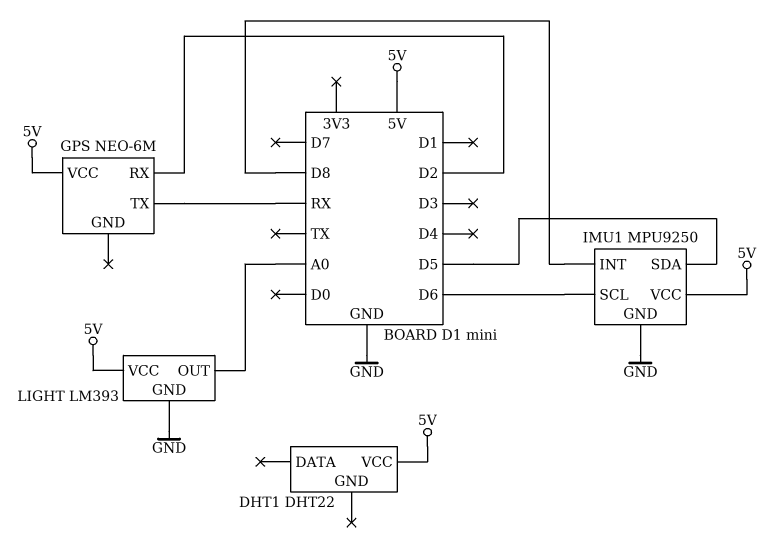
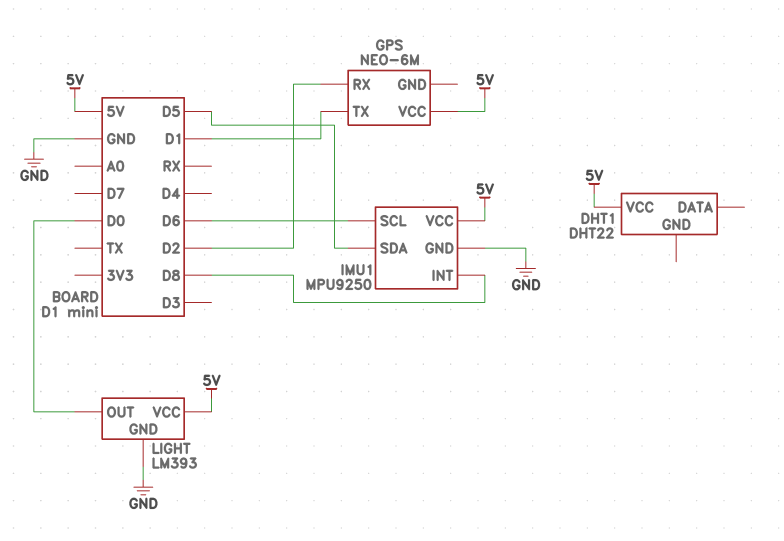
GPS pin TX: RX -> D1
LIGHT pin OUT: A0 -> D0

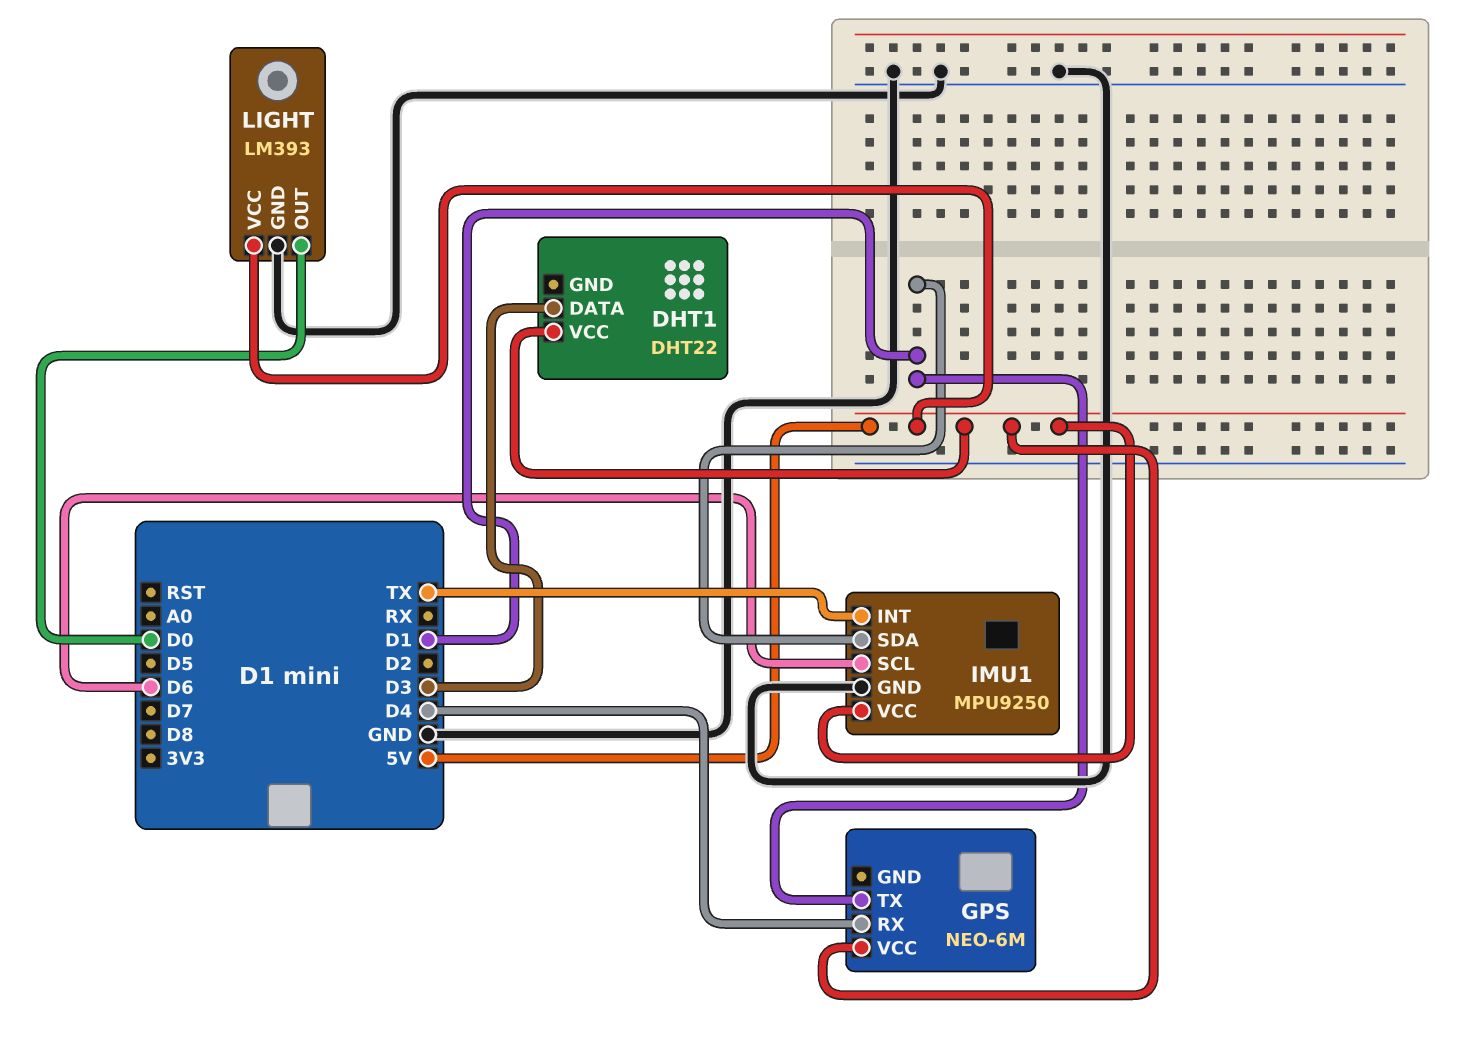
DHT1 pin DATA: none -> D3
GPS pin RX: D2 -> D4
IMU1 pin INT: D8 -> TX
IMU1 pin SDA: D5 -> D1

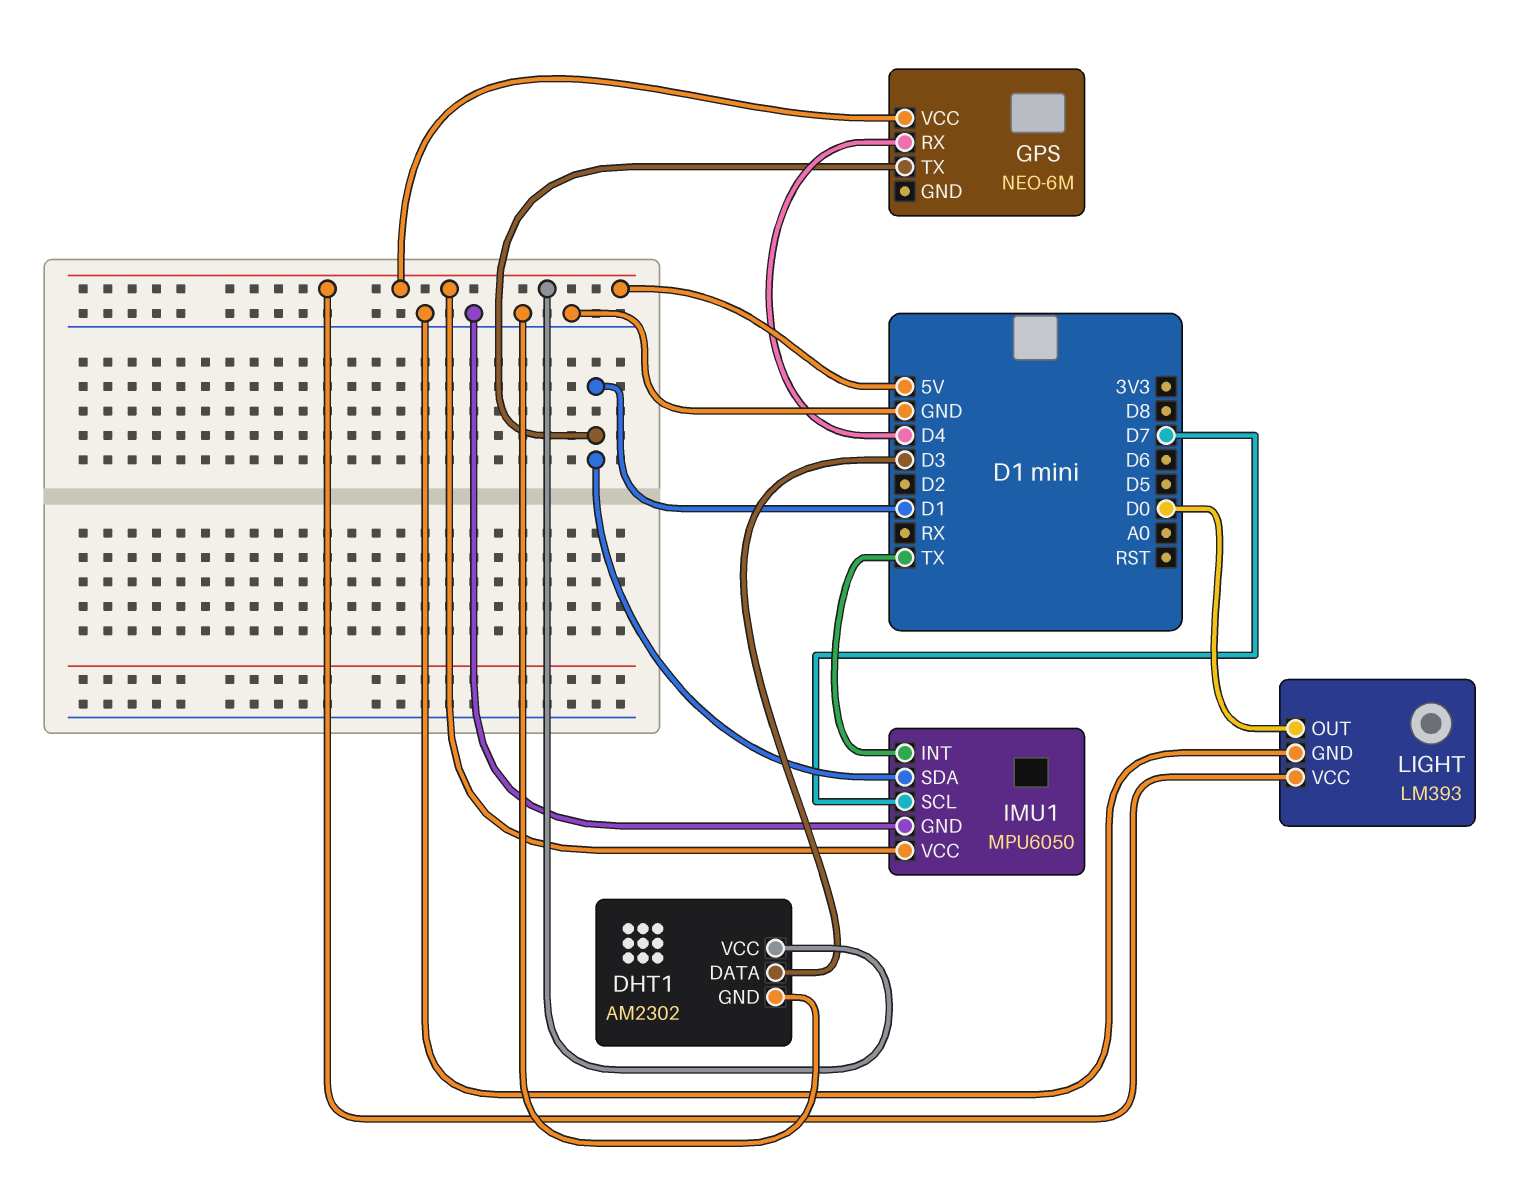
DHT1: DHT22 -> AM2302
DHT1 pin GND: none -> GND
IMU1: MPU9250 -> MPU6050
IMU1 pin SCL: D6 -> D7

